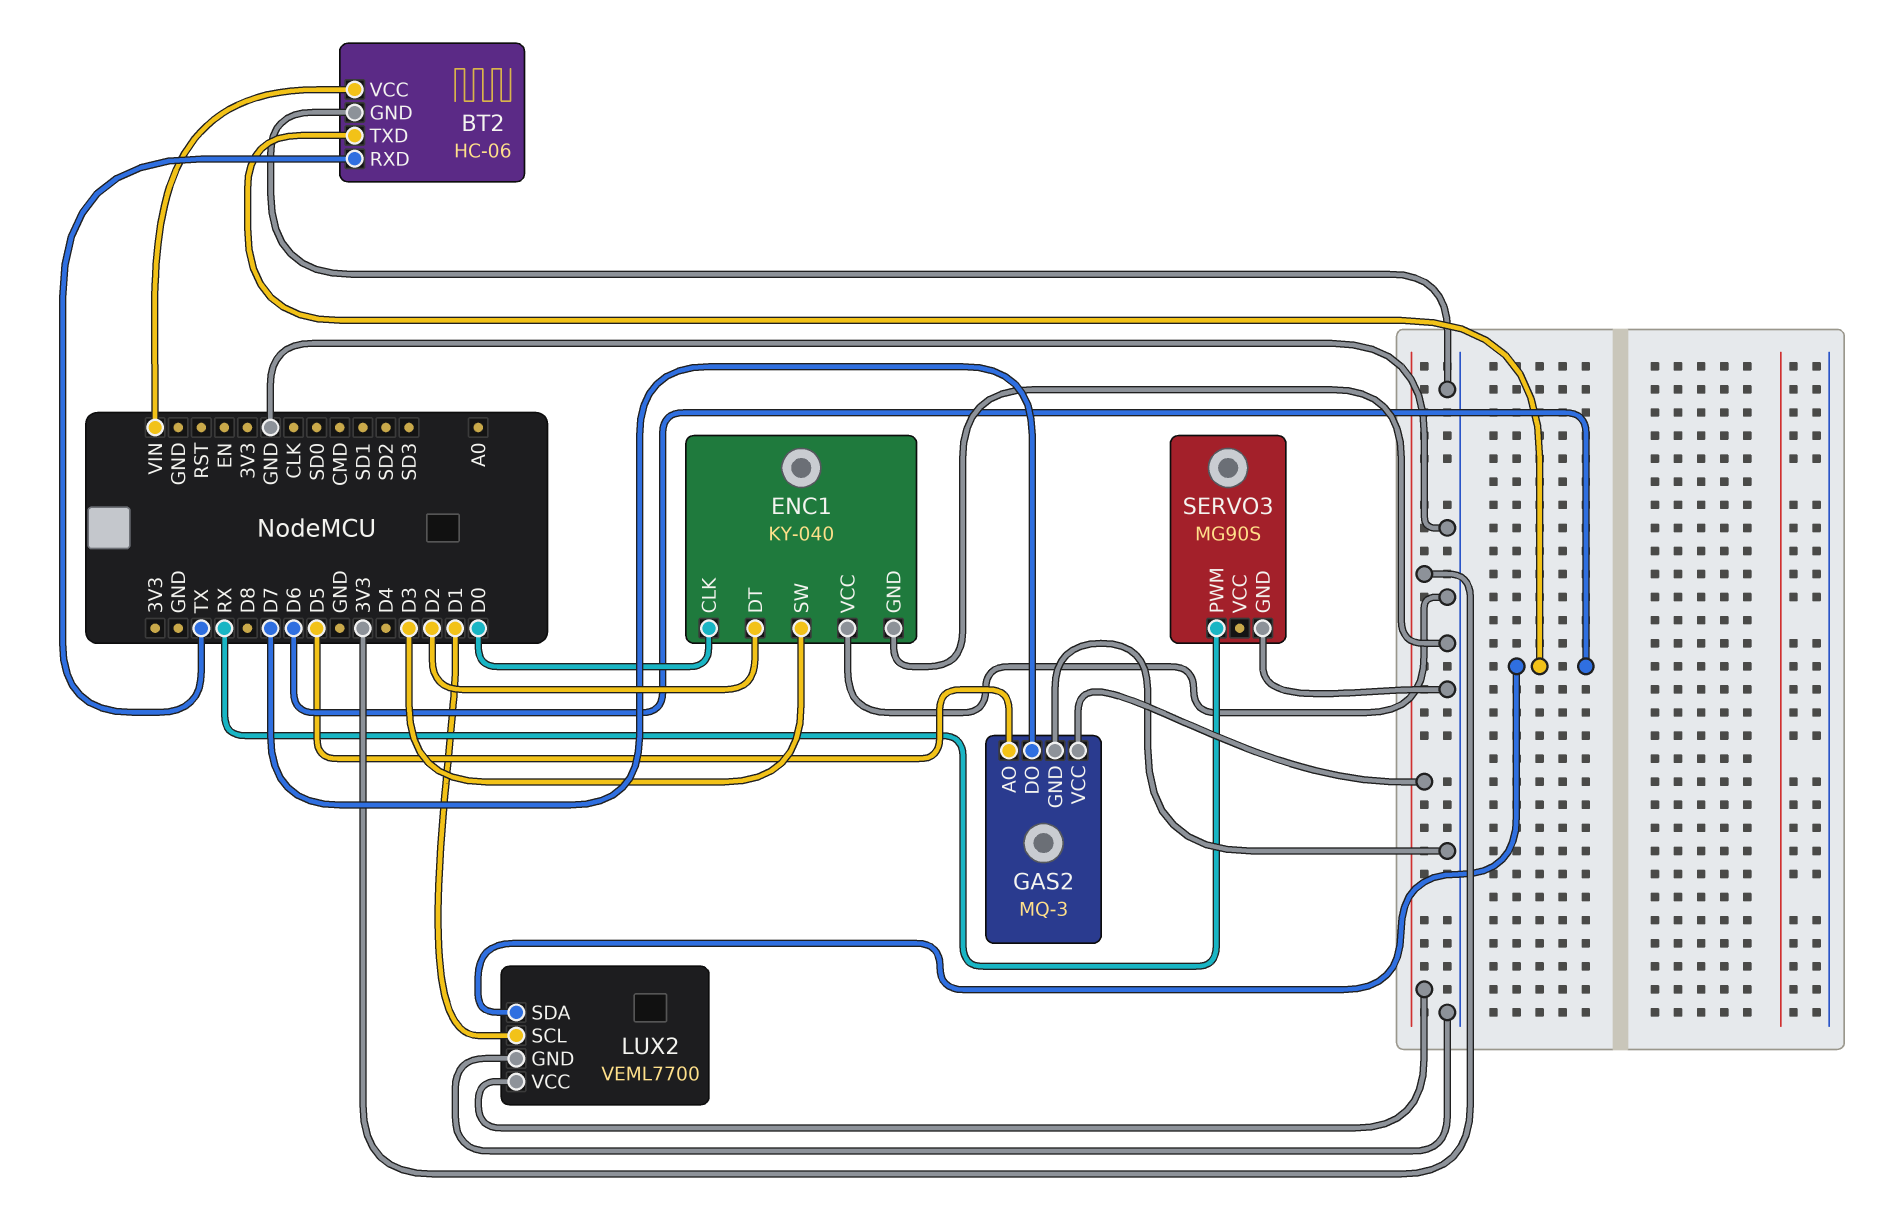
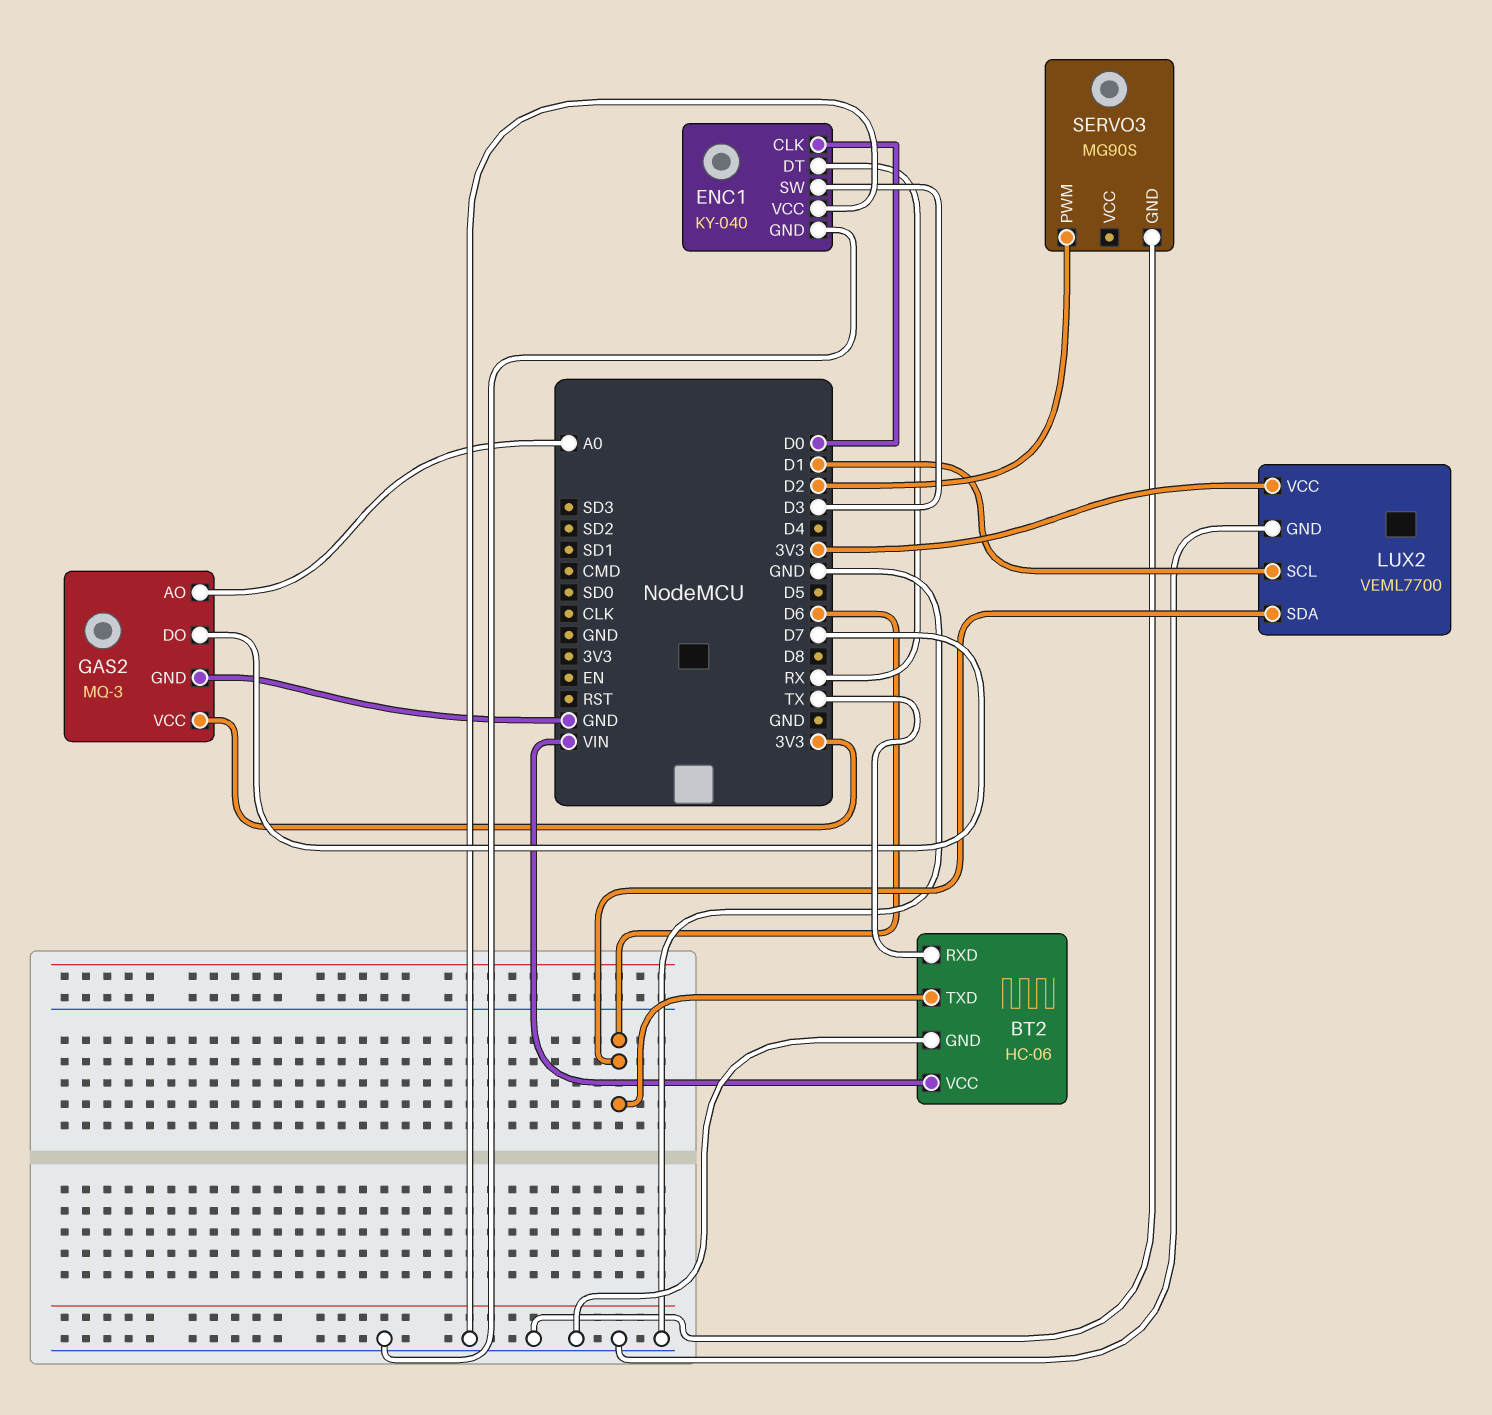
ENC1 pin DT: D2 -> RX
GAS2 pin AO: D5 -> A0
SERVO3 pin PWM: RX -> D2

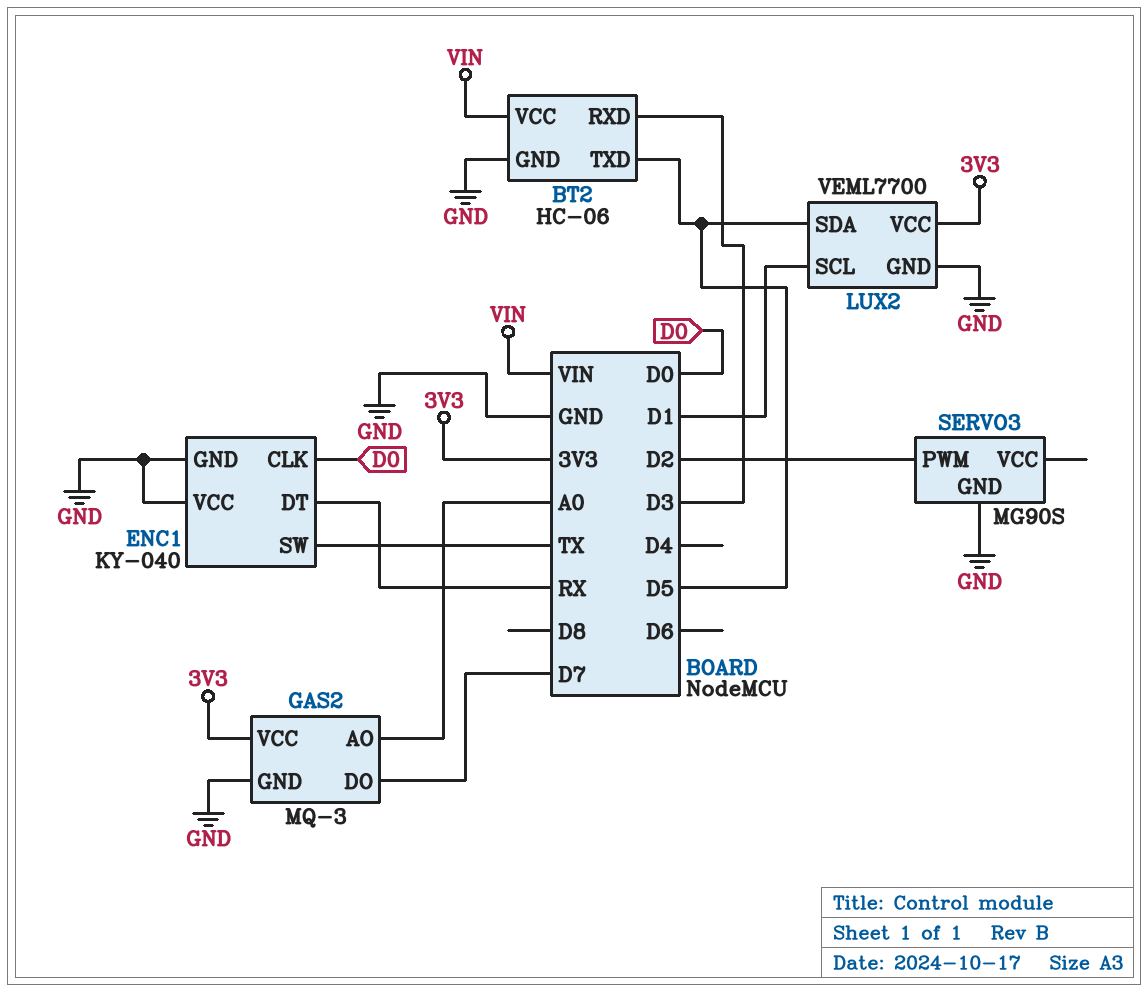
BT2 pin RXD: TX -> D3
BT2 pin TXD: D6 -> D5
ENC1 pin SW: D3 -> TX
LUX2 pin SDA: D6 -> D5

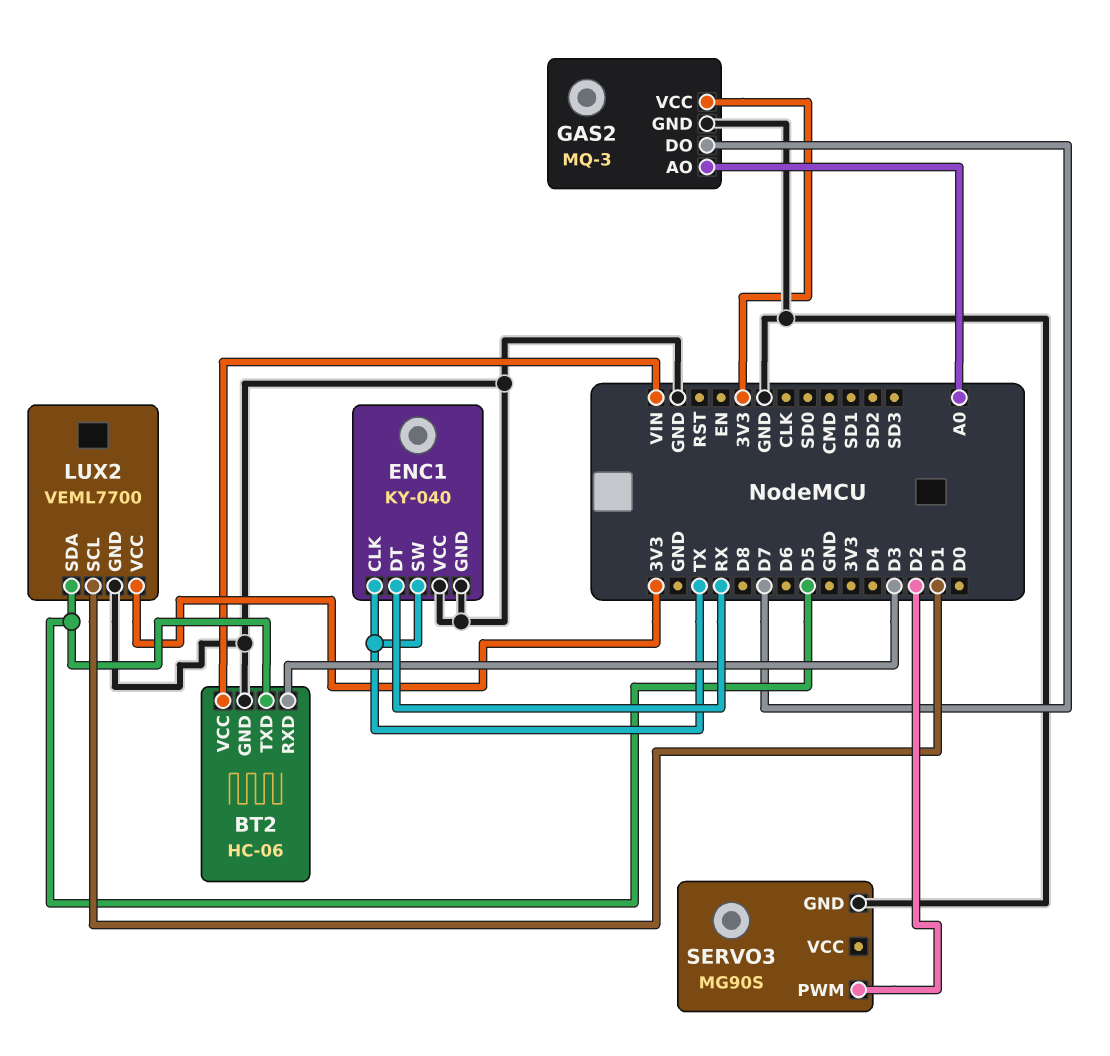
ENC1 pin CLK: D0 -> TX

